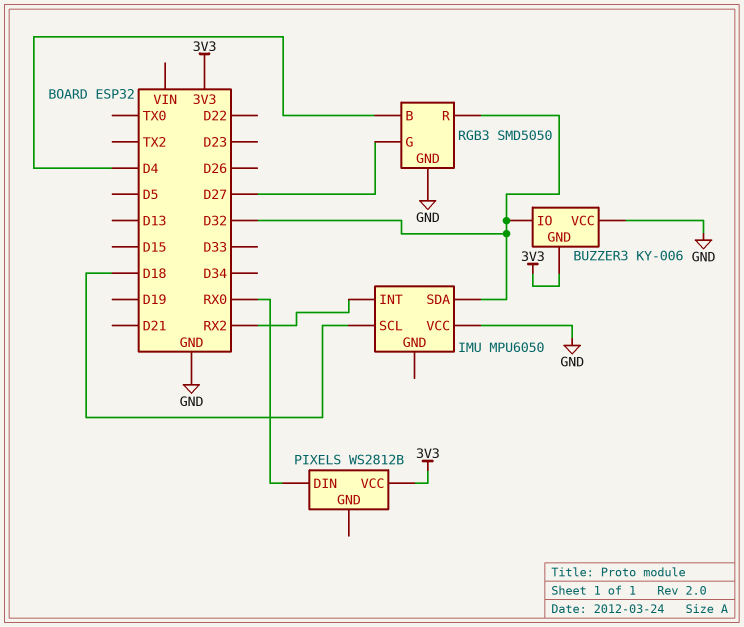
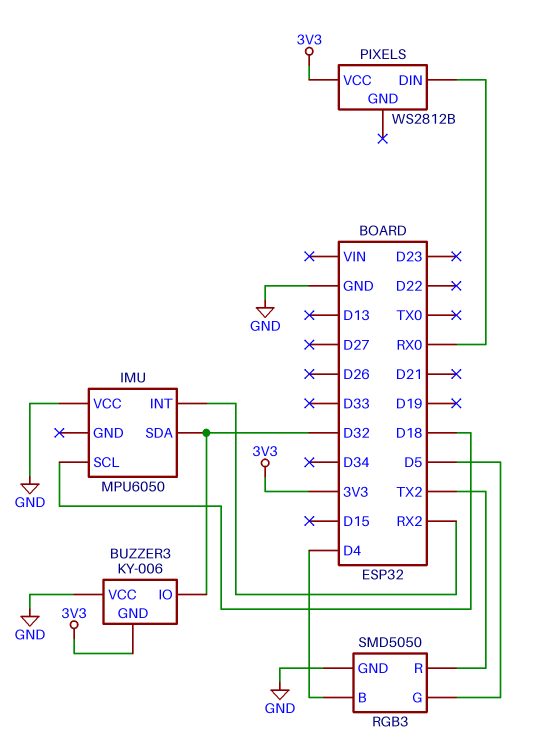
RGB3 pin G: D27 -> D5
RGB3 pin R: D32 -> TX2

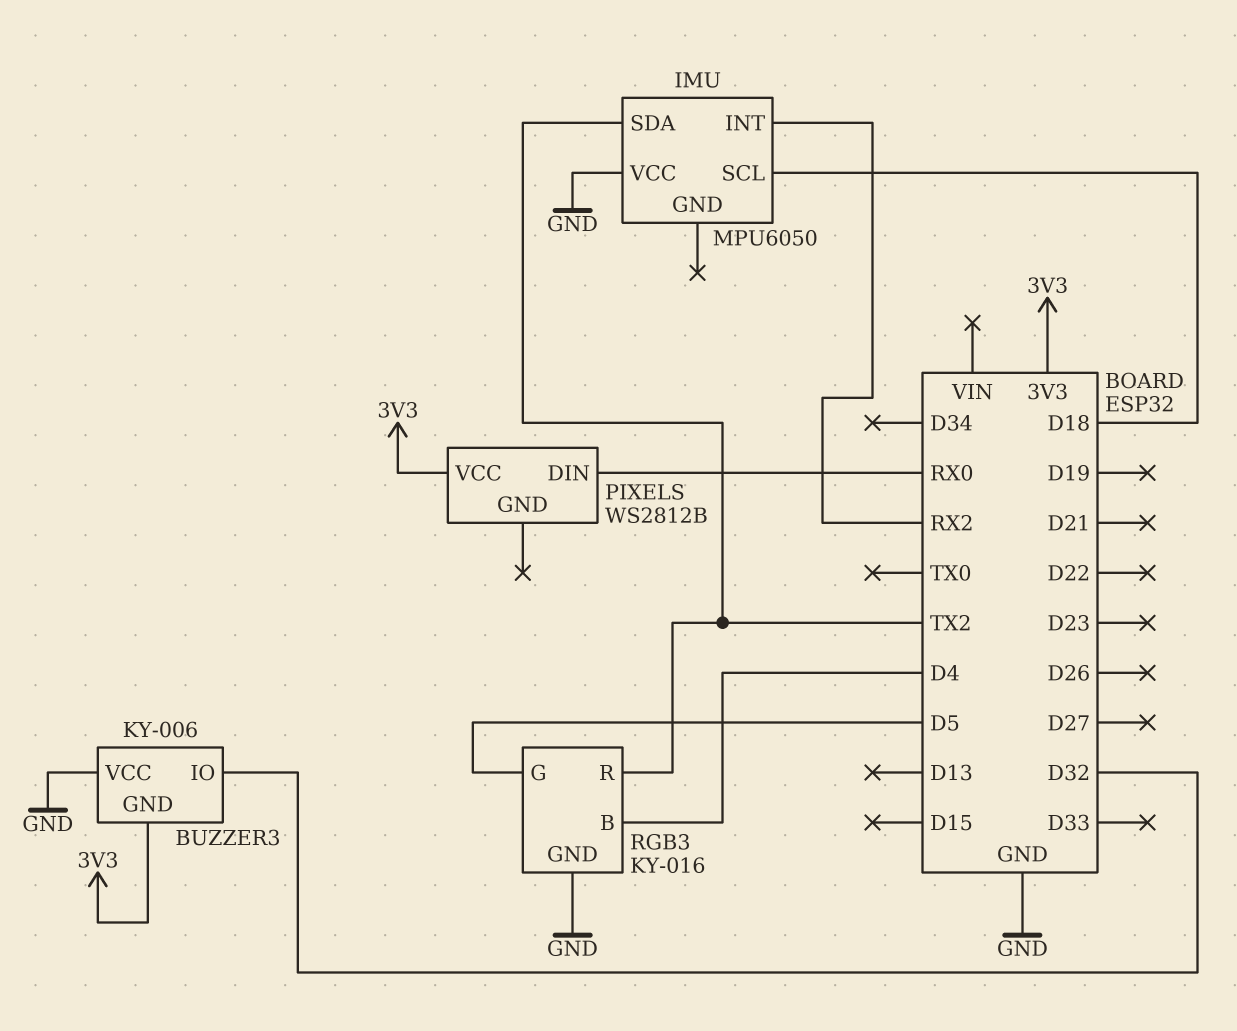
IMU pin SDA: D32 -> TX2
RGB3: SMD5050 -> KY-016

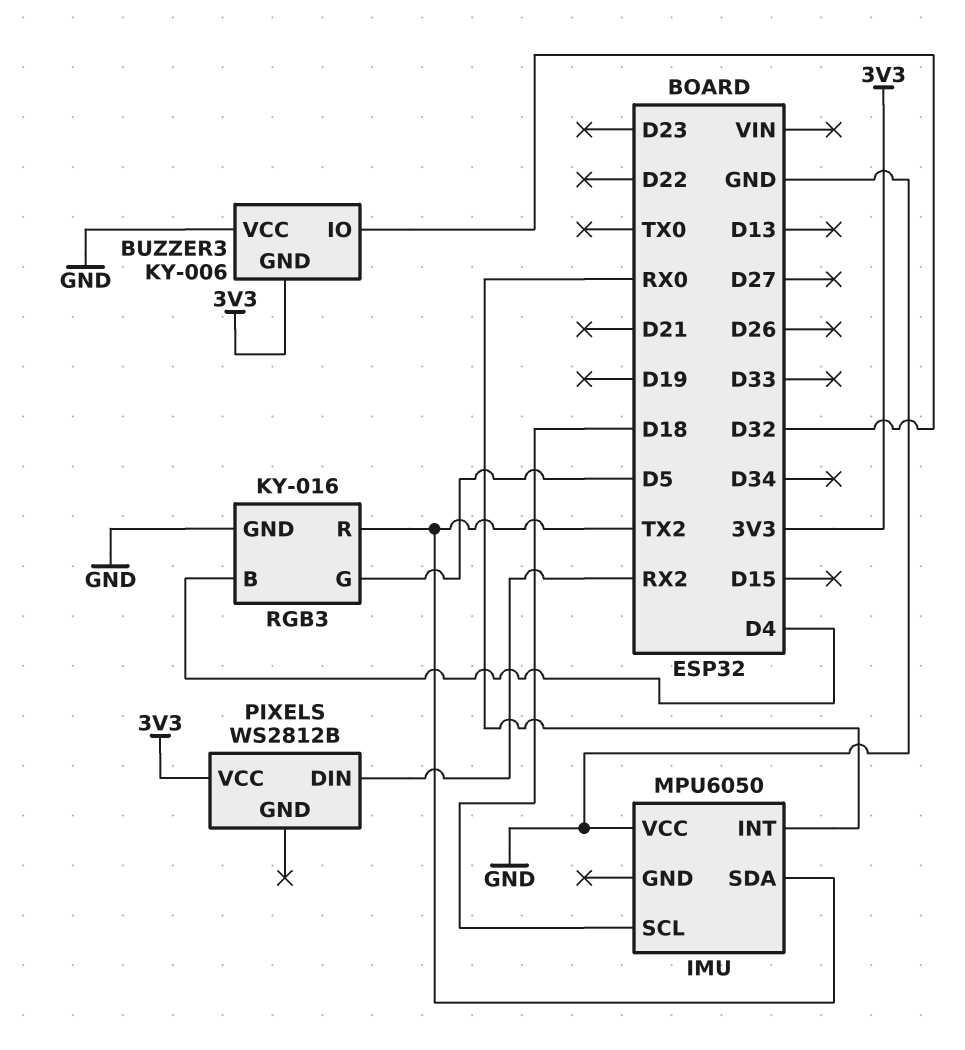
IMU pin INT: RX2 -> RX0
PIXELS pin DIN: RX0 -> RX2

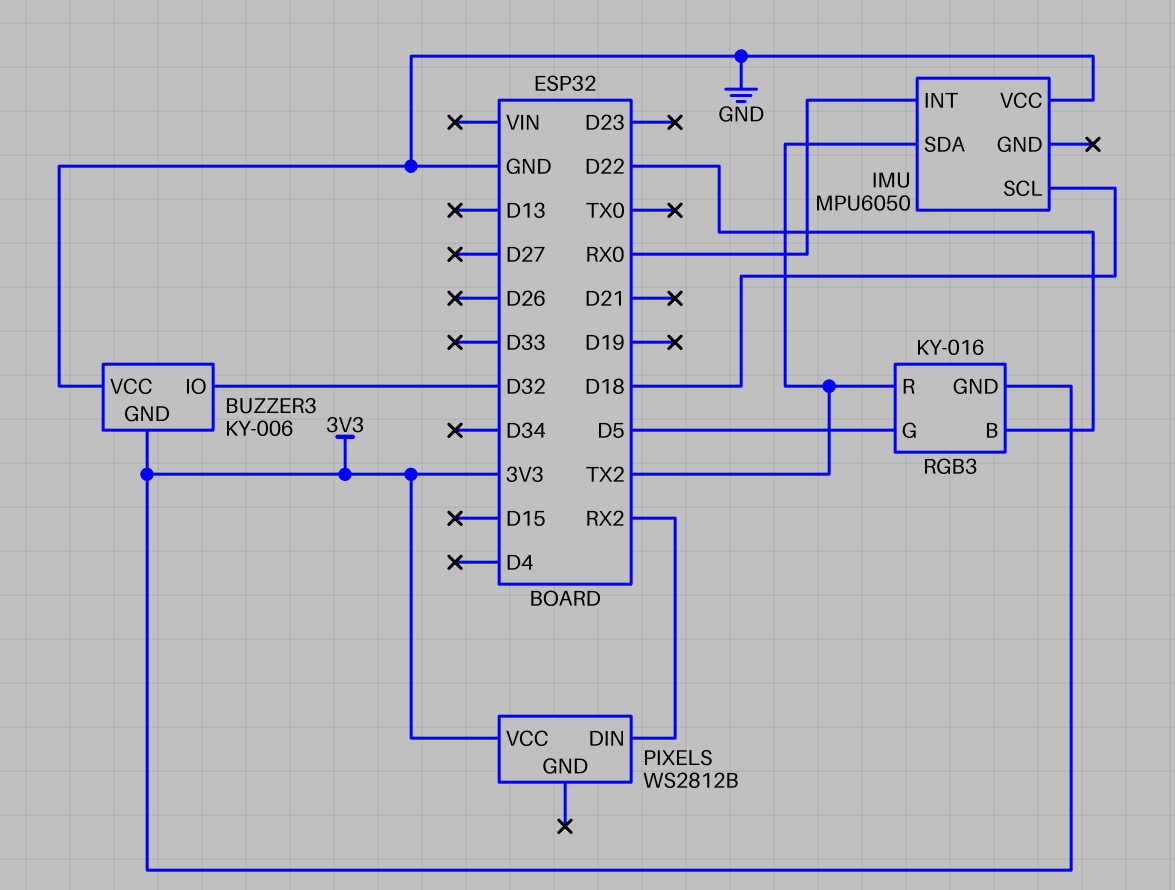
RGB3 pin B: D4 -> D22
RGB3 pin GND: GND -> 3V3

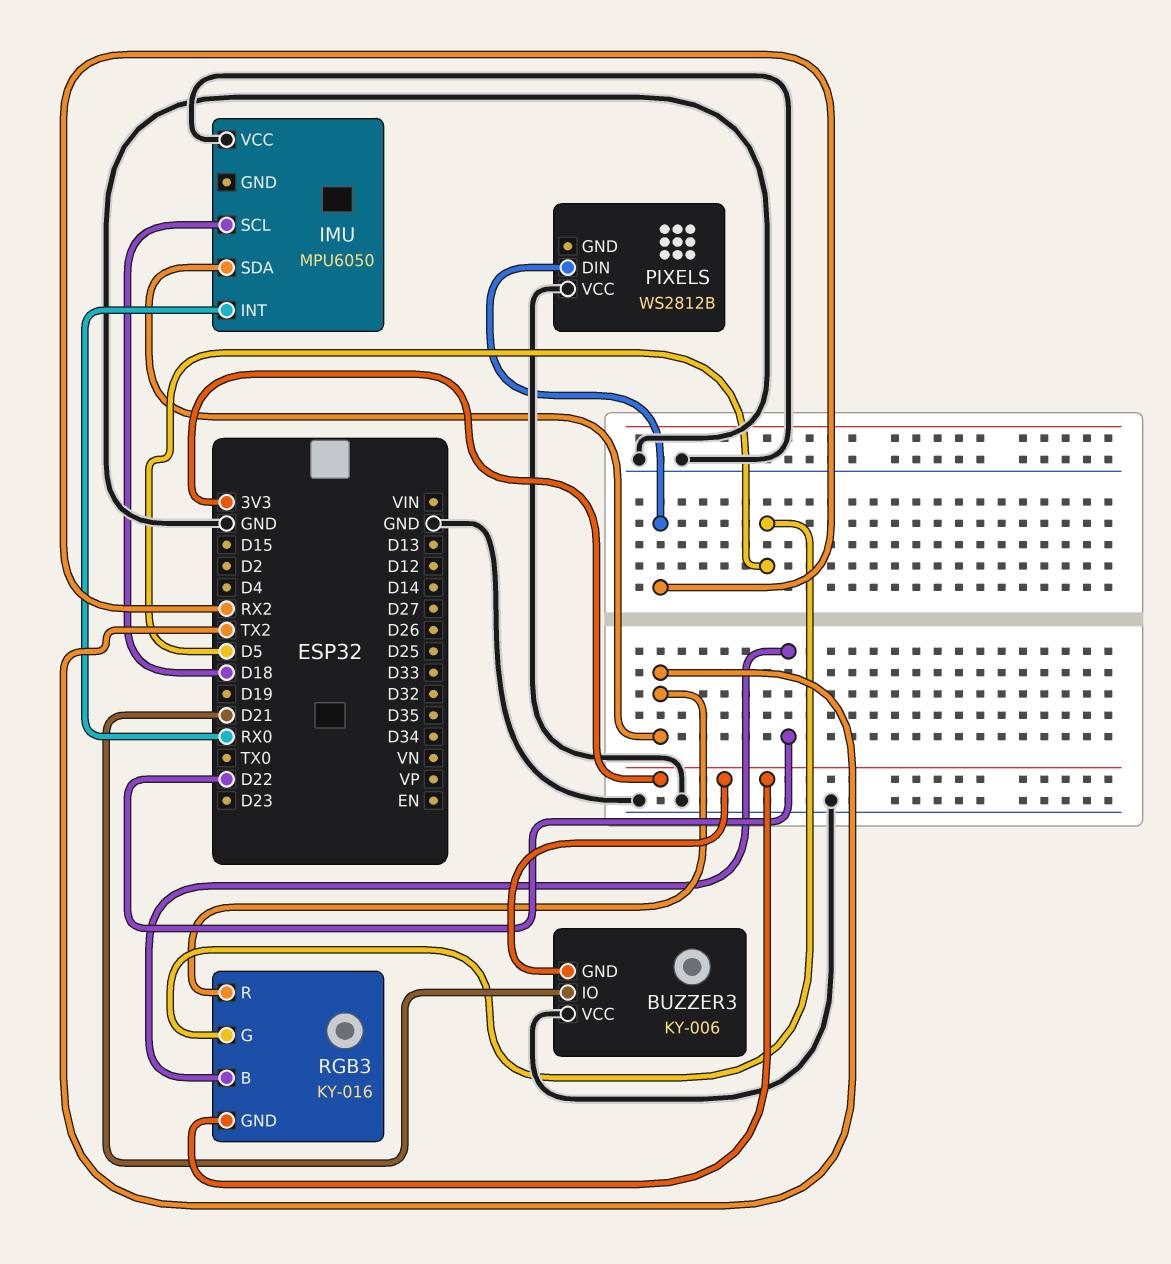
BUZZER3 pin IO: D32 -> D21
PIXELS pin VCC: 3V3 -> GND

